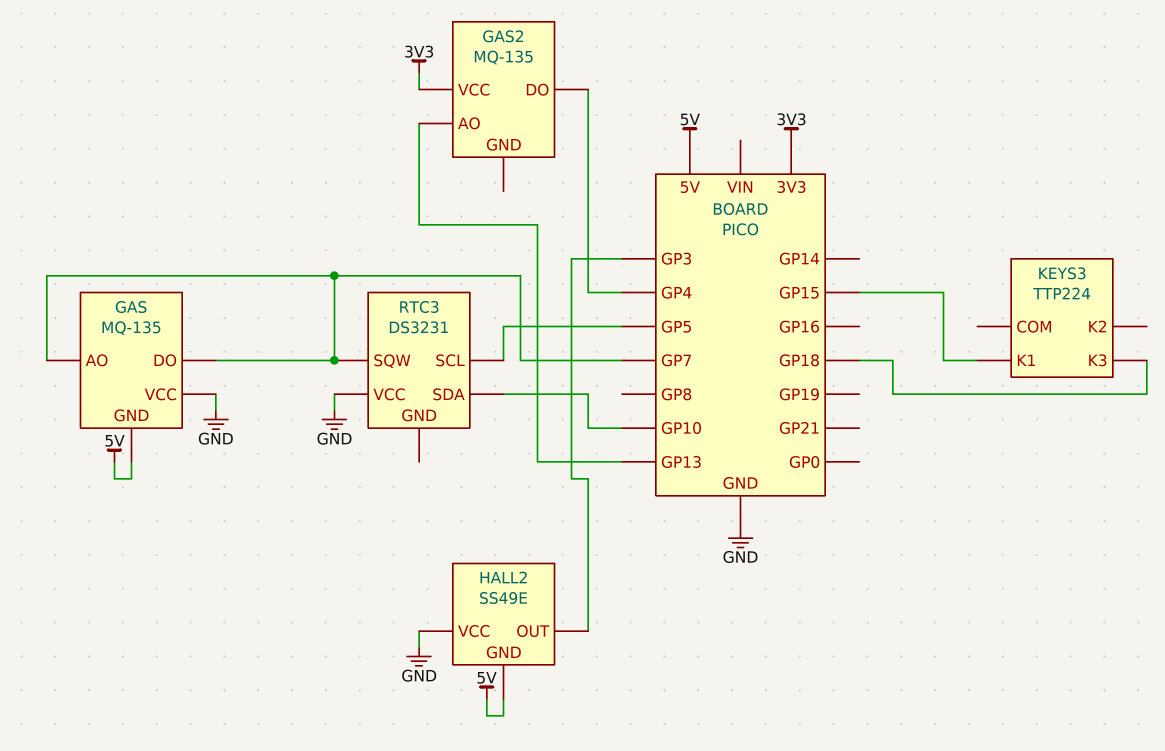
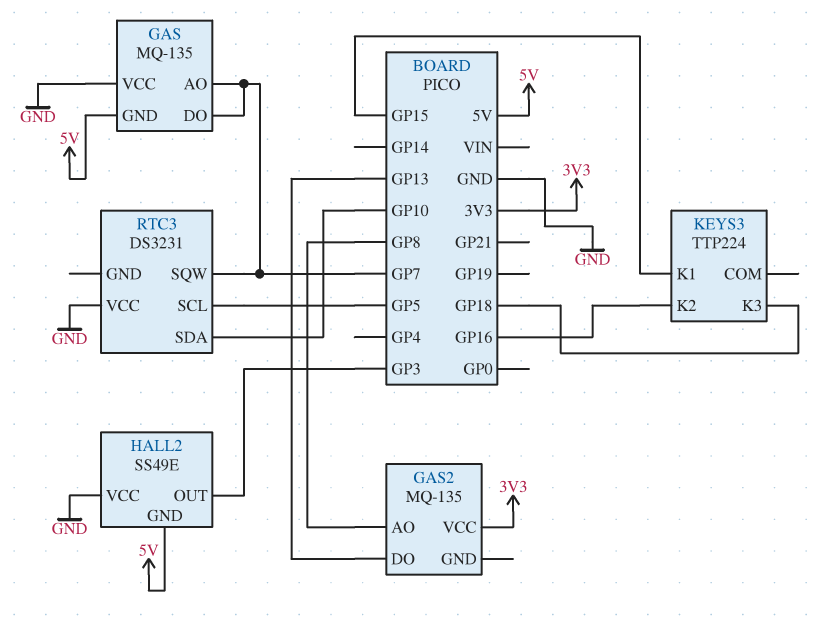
GAS2 pin AO: GP13 -> GP8
GAS2 pin DO: GP4 -> GP13
KEYS3 pin K2: none -> GP16

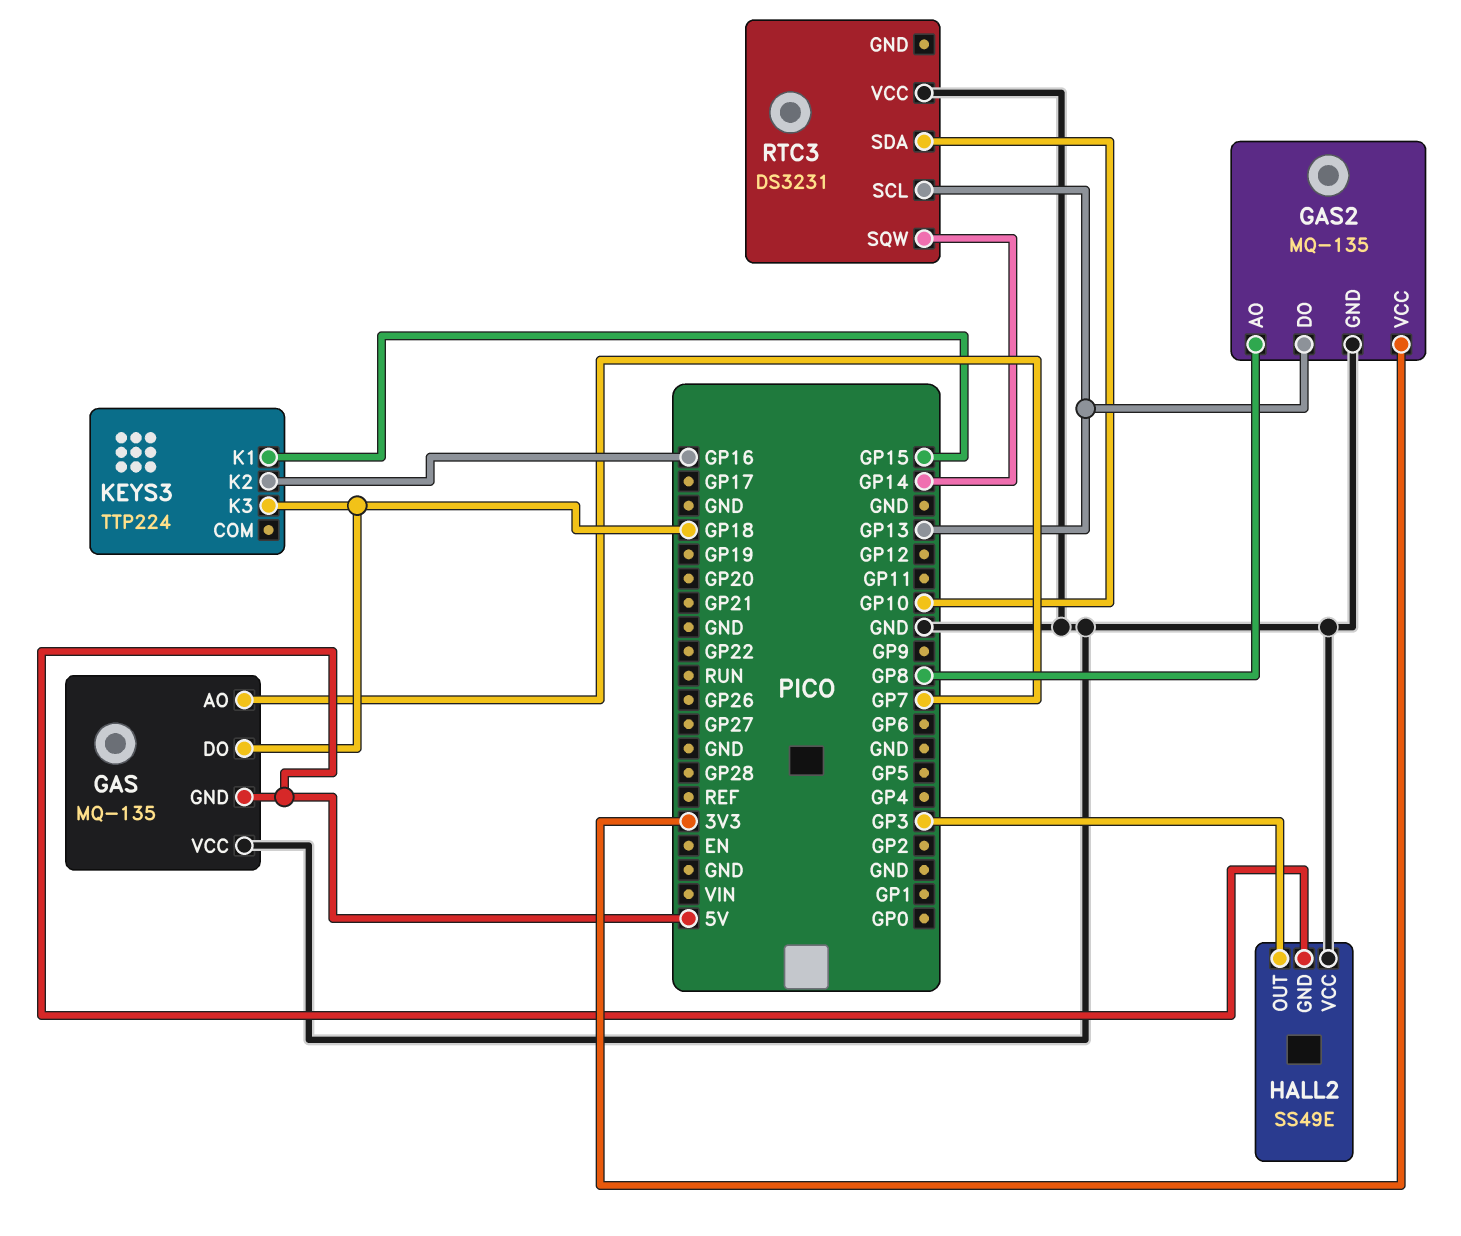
GAS pin DO: GP7 -> GP18
GAS2 pin GND: none -> GND
RTC3 pin SCL: GP5 -> GP13
RTC3 pin SQW: GP7 -> GP14

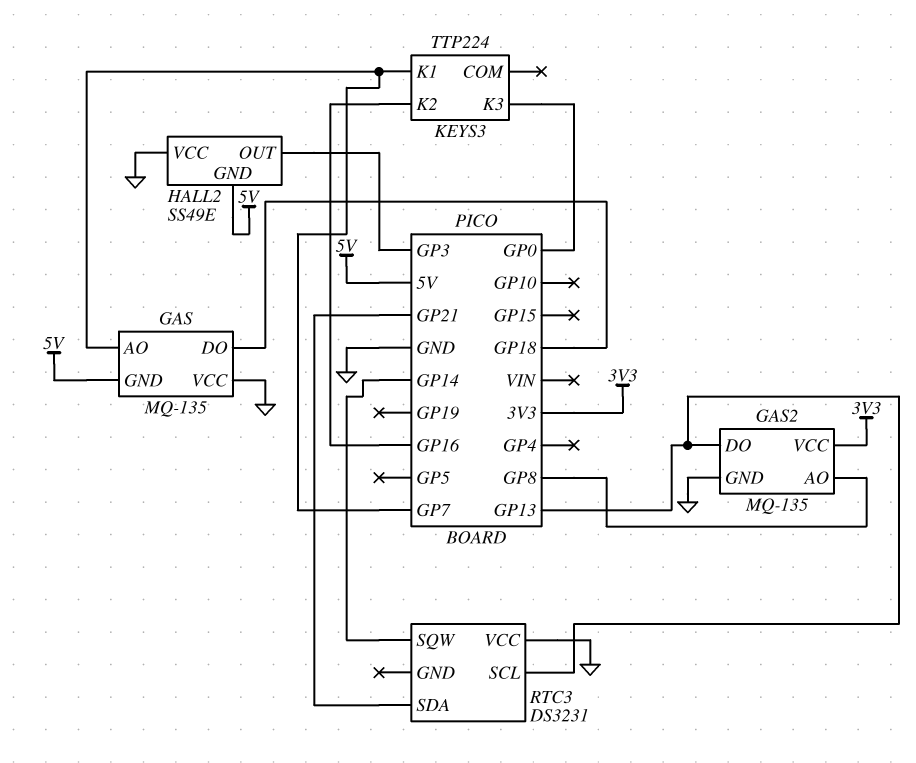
KEYS3 pin K1: GP15 -> GP7
KEYS3 pin K3: GP18 -> GP0
RTC3 pin SDA: GP10 -> GP21

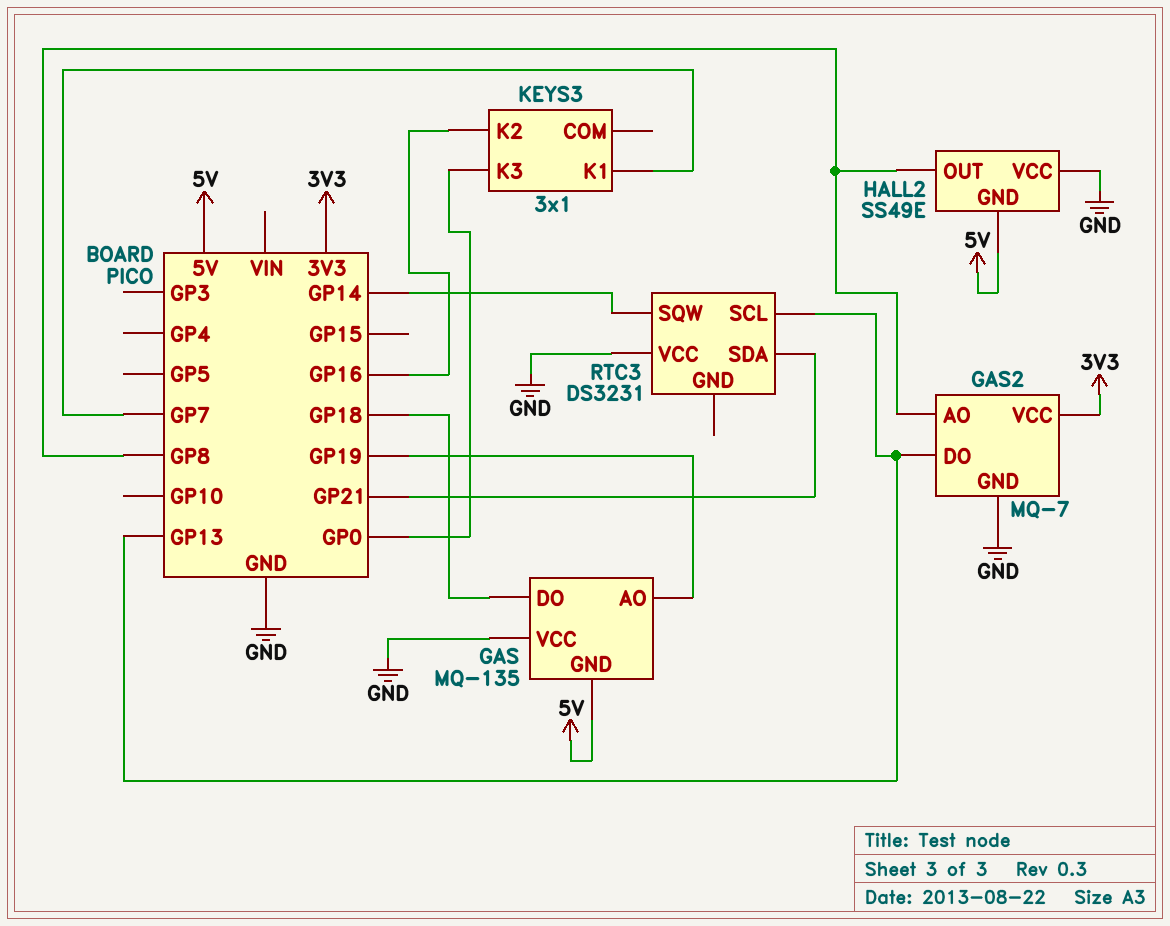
GAS pin AO: GP7 -> GP19
GAS2: MQ-135 -> MQ-7
HALL2 pin OUT: GP3 -> GP8
KEYS3: TTP224 -> 3x1

